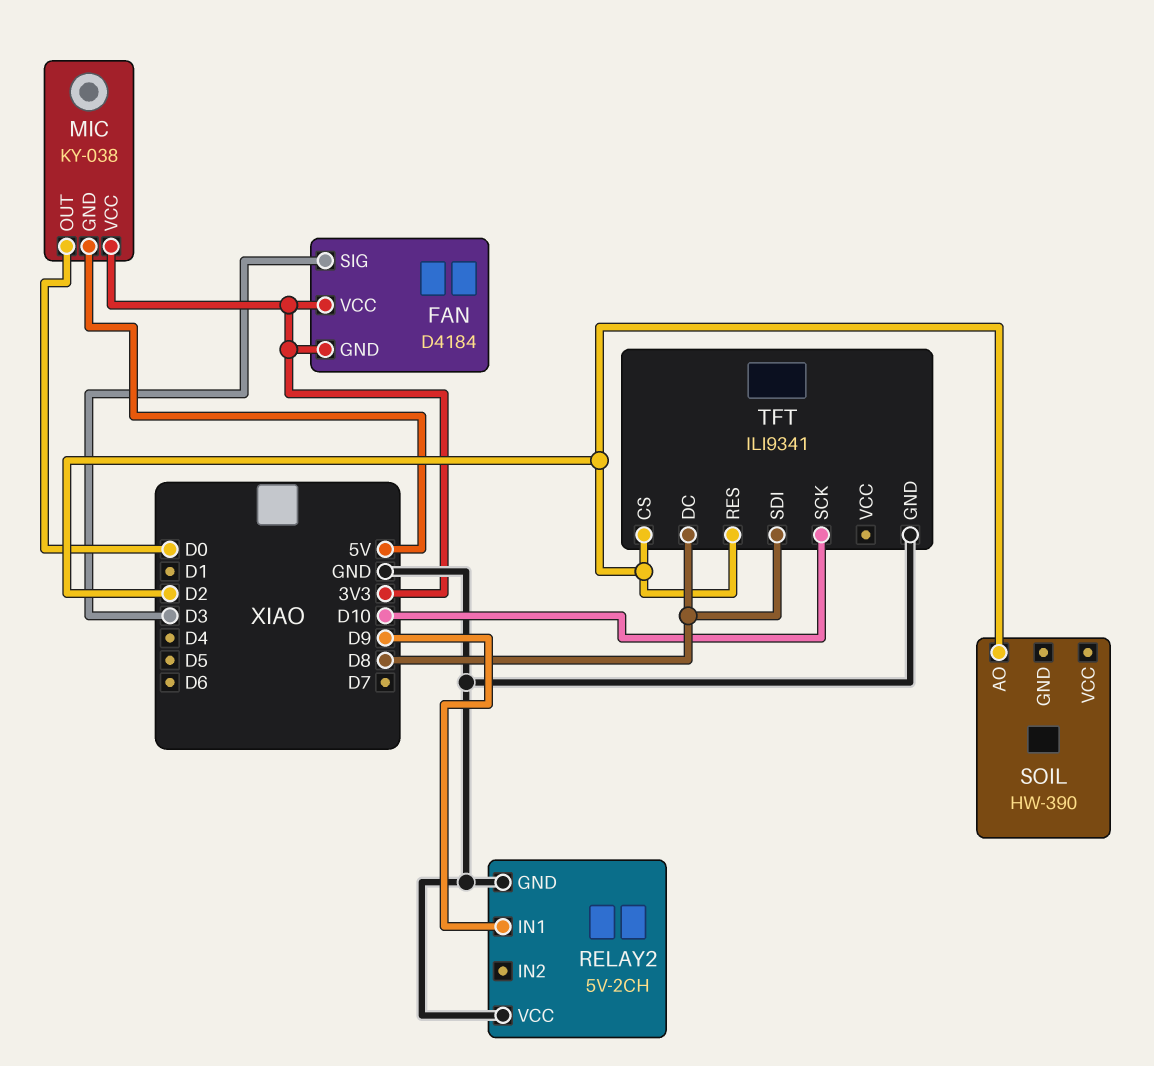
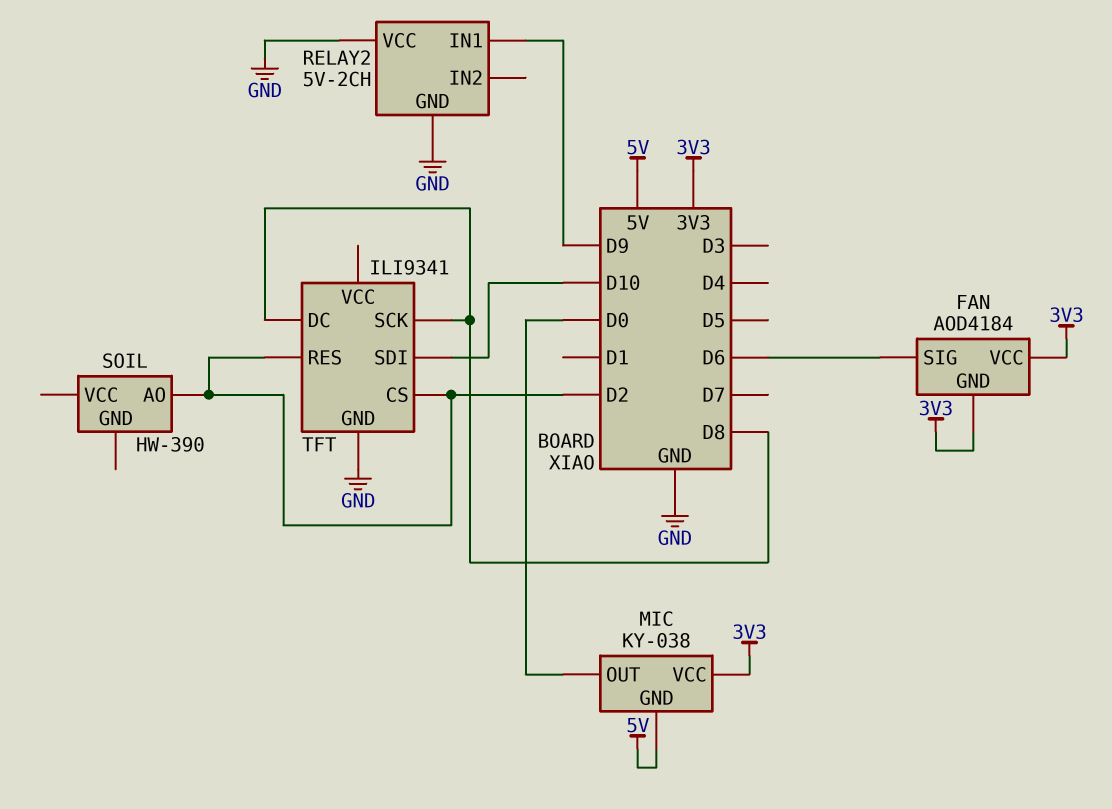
FAN: D4184 -> AOD4184
FAN pin SIG: D3 -> D6
TFT pin SCK: D10 -> D8
TFT pin SDI: D8 -> D10

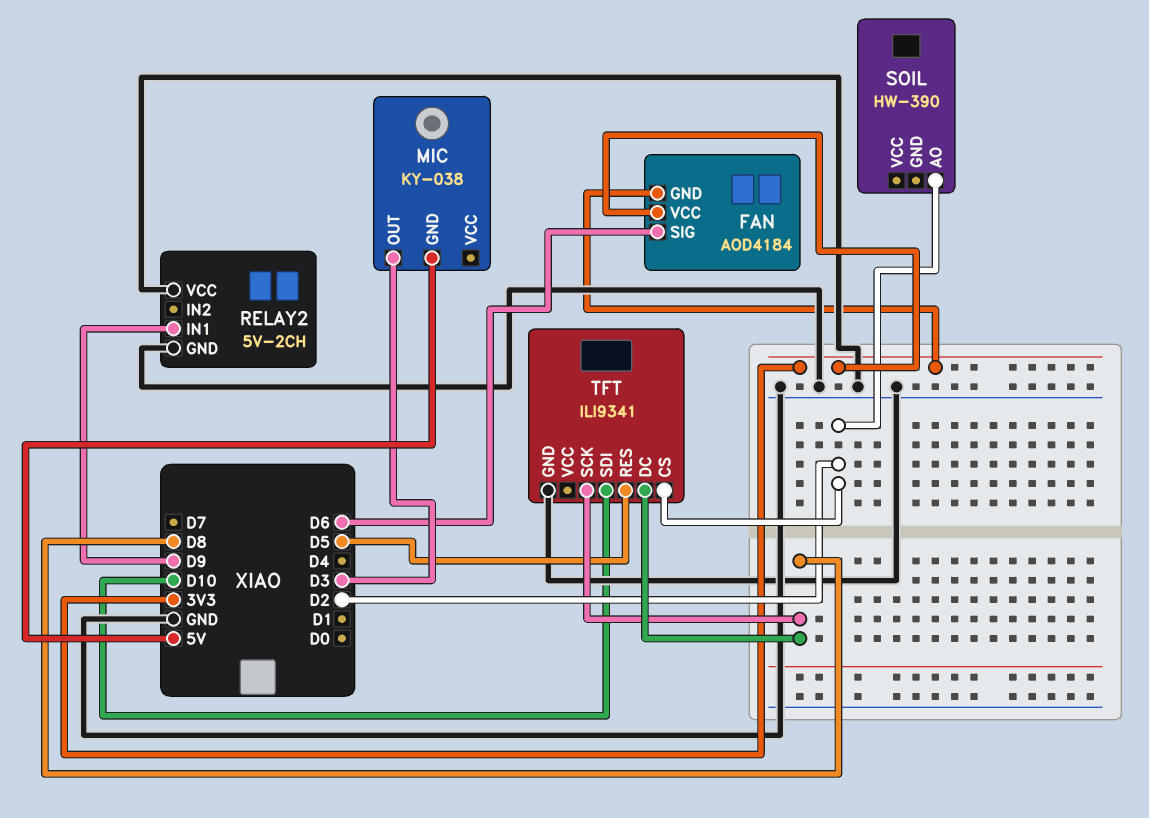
MIC pin OUT: D0 -> D3
MIC pin VCC: 3V3 -> none
TFT pin RES: D2 -> D5

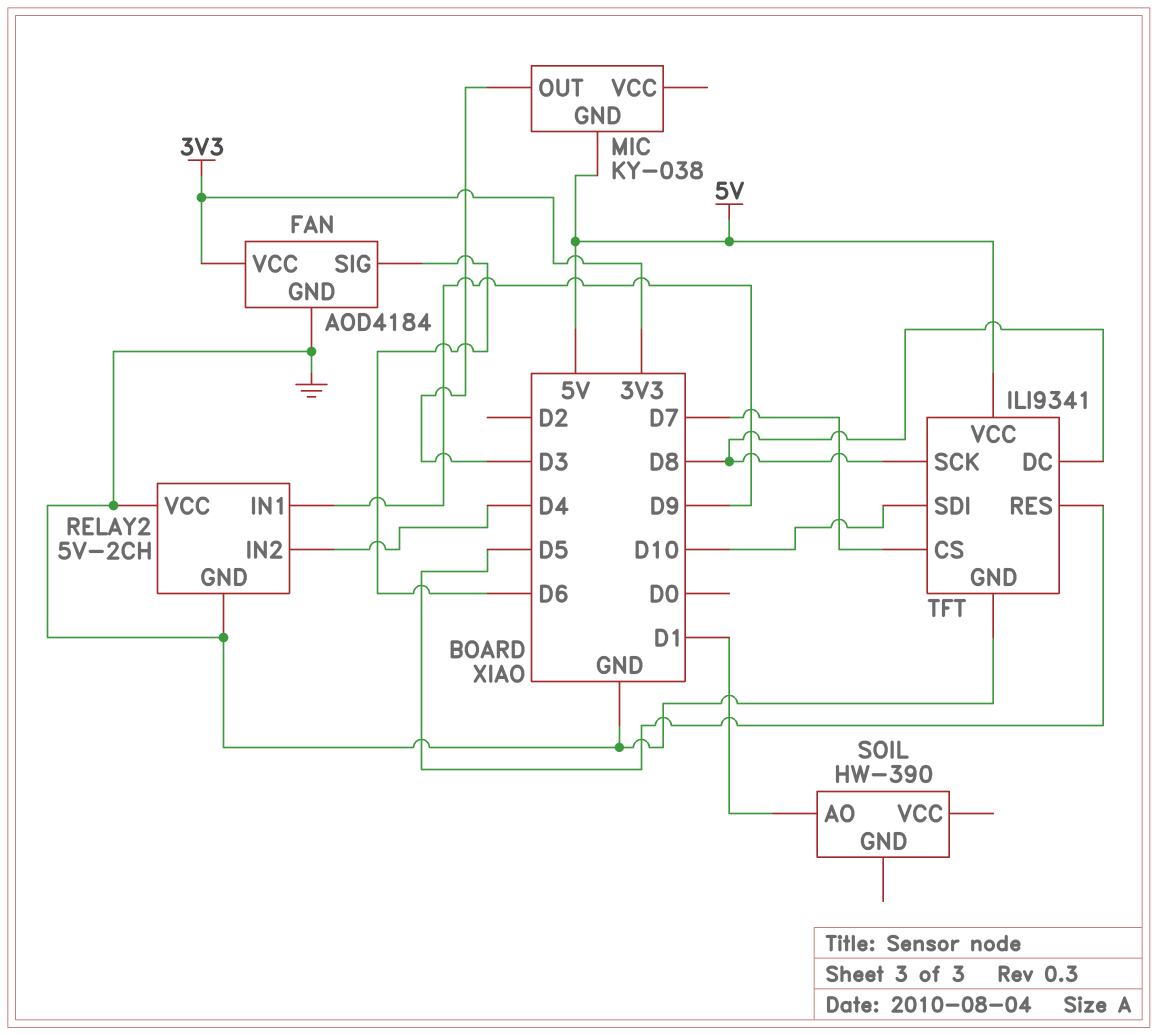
FAN pin GND: 3V3 -> GND
RELAY2 pin IN2: none -> D4
SOIL pin AO: D2 -> D1
TFT pin CS: D2 -> D7
TFT pin VCC: none -> 5V

